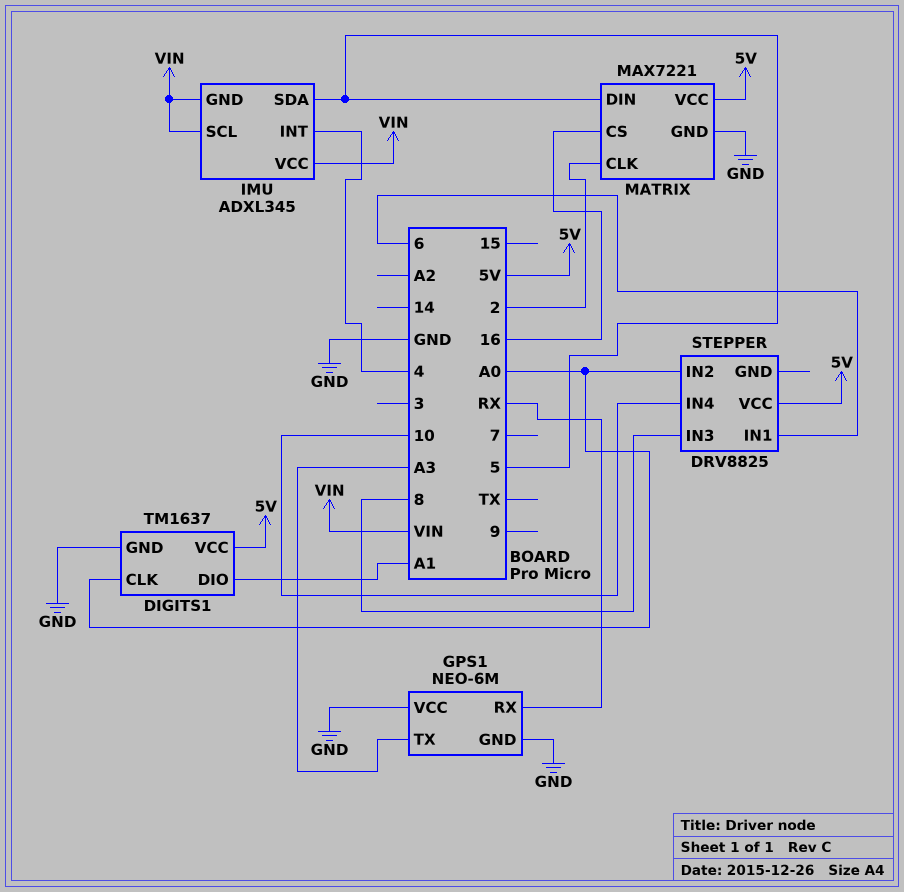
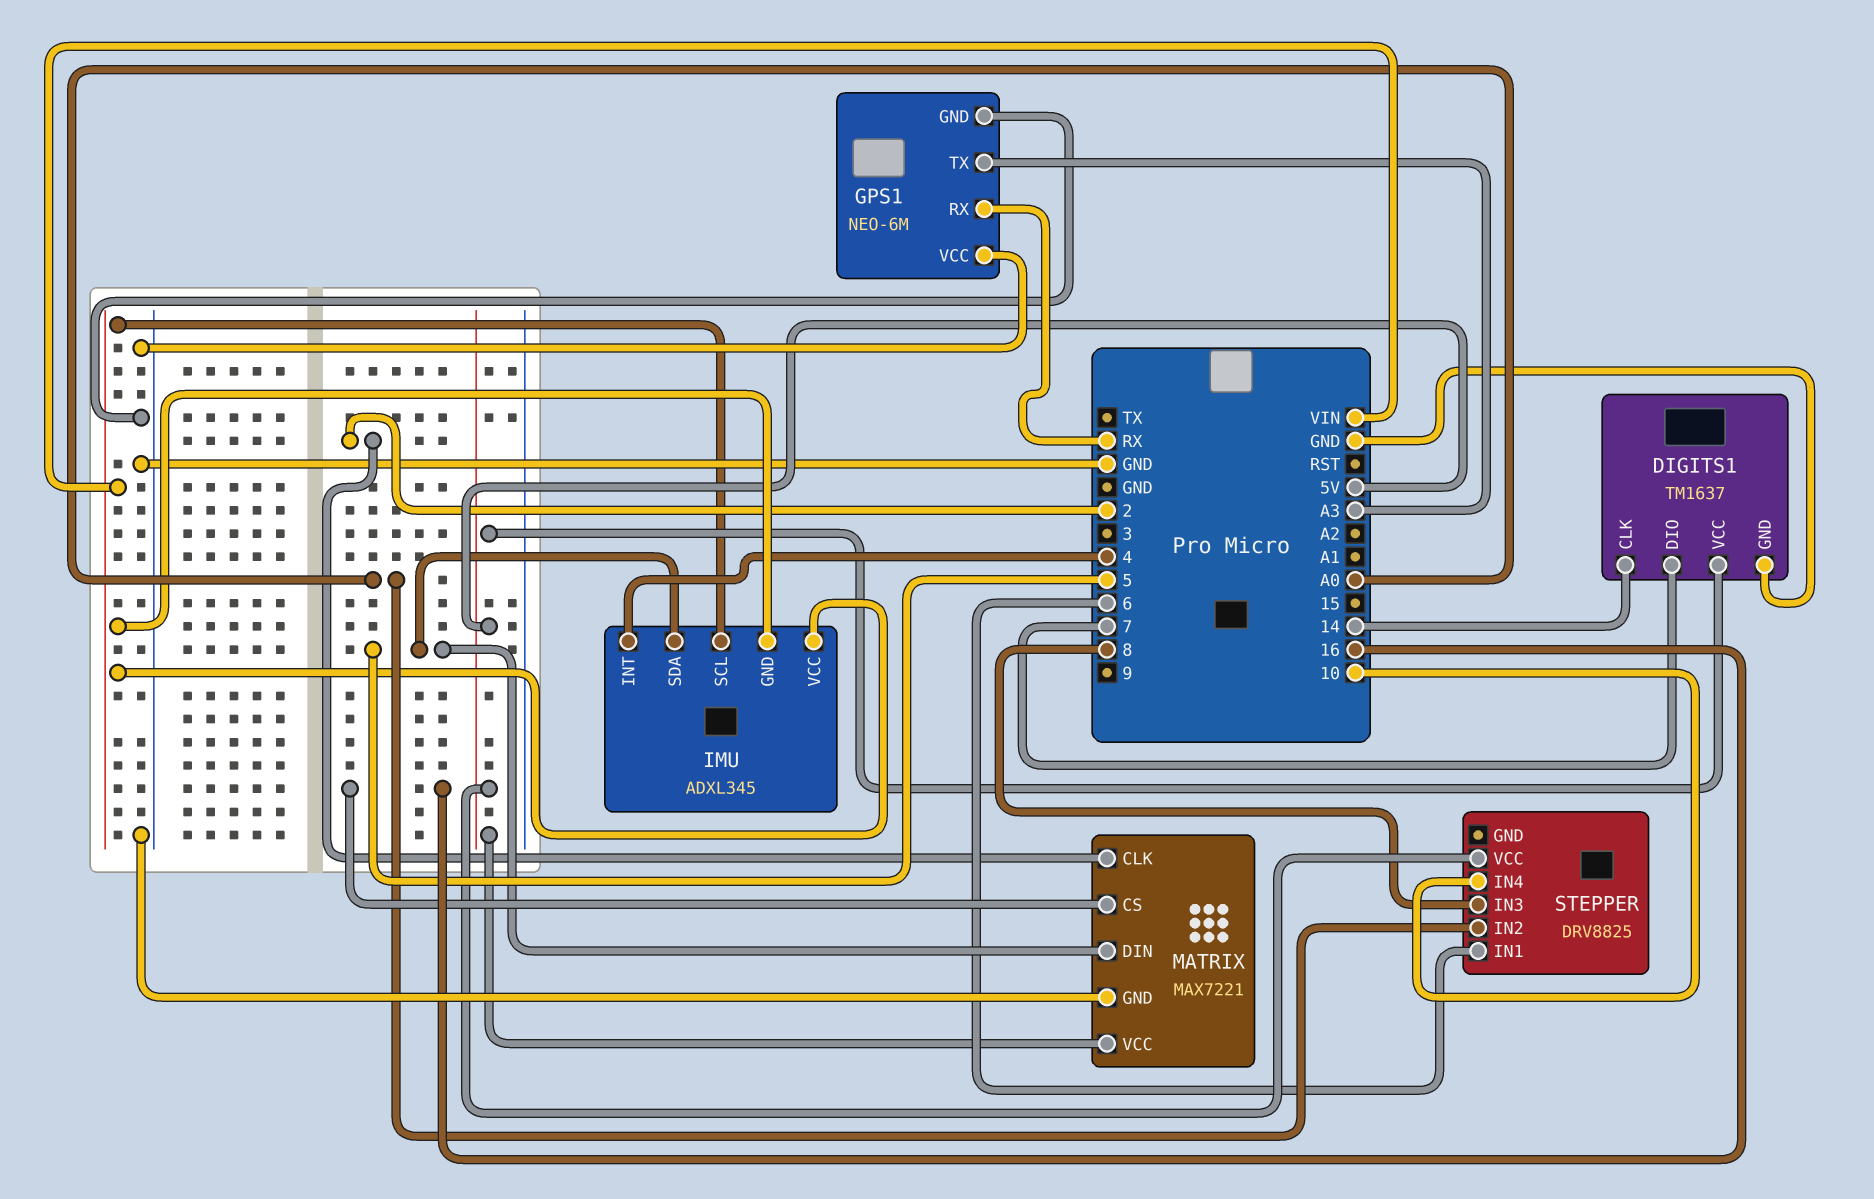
DIGITS1 pin CLK: A0 -> 14
DIGITS1 pin DIO: A1 -> 7

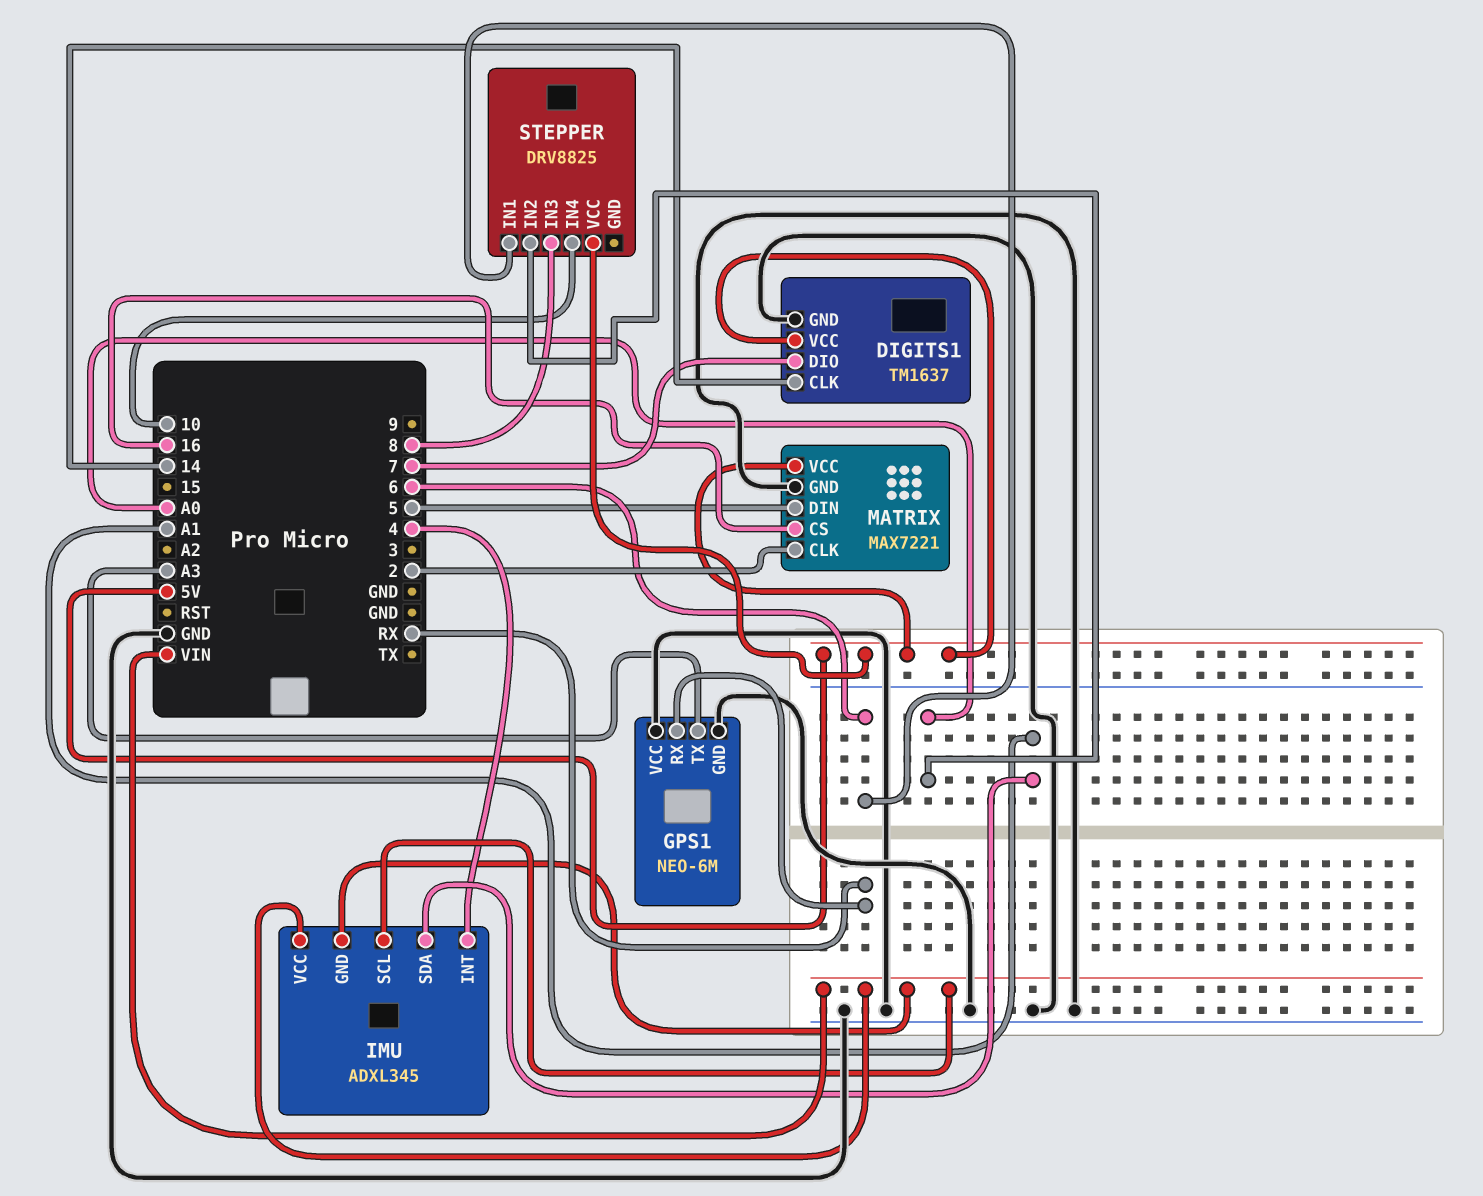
IMU pin SDA: 5 -> A1

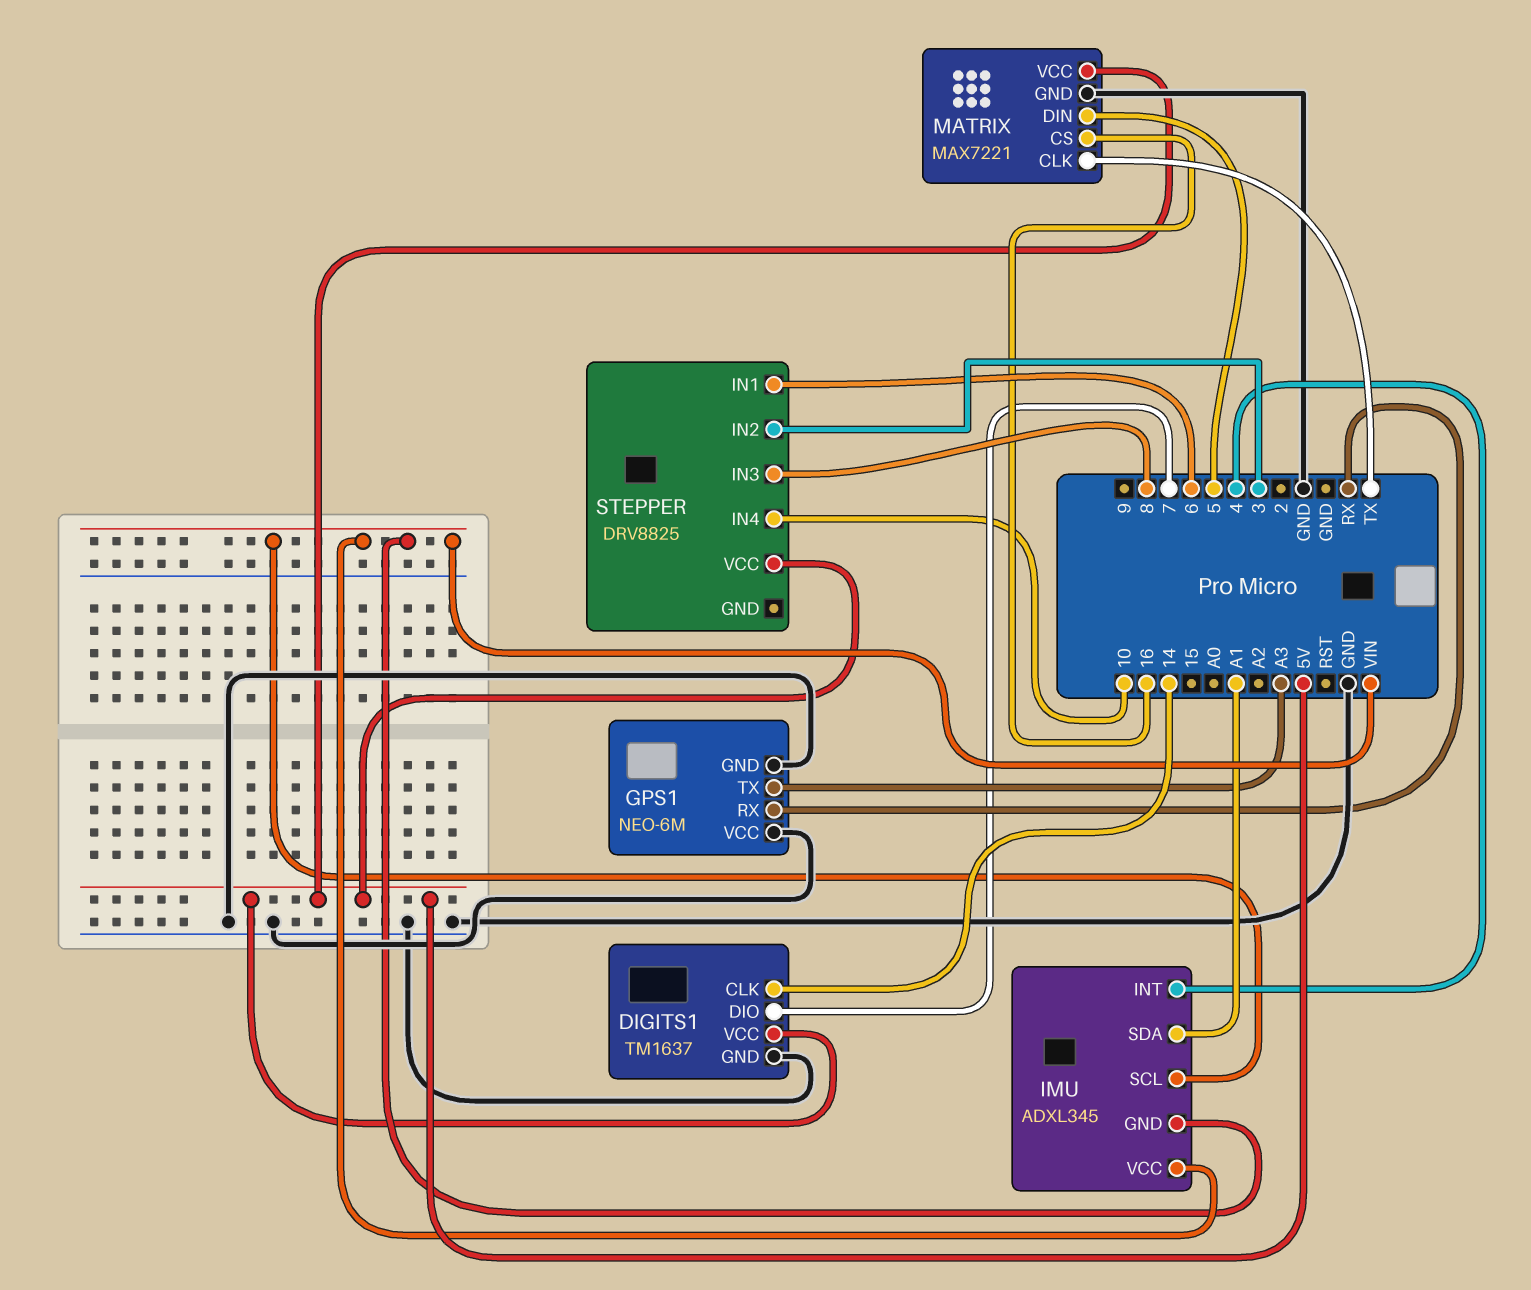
MATRIX pin CLK: 2 -> TX
STEPPER pin IN2: A0 -> 3

